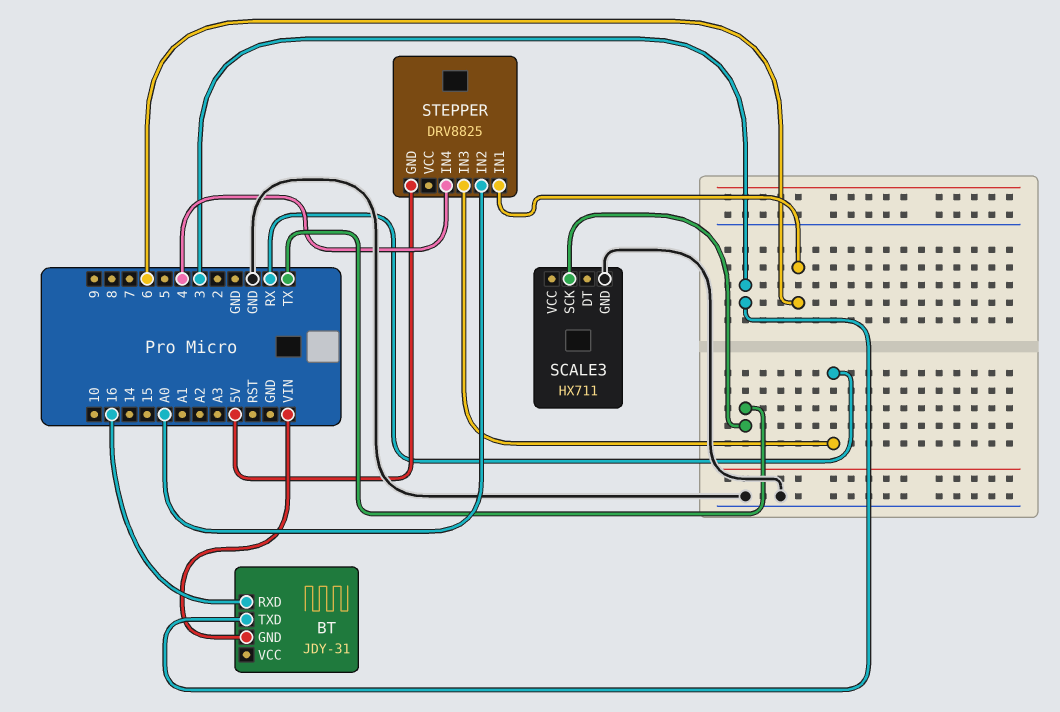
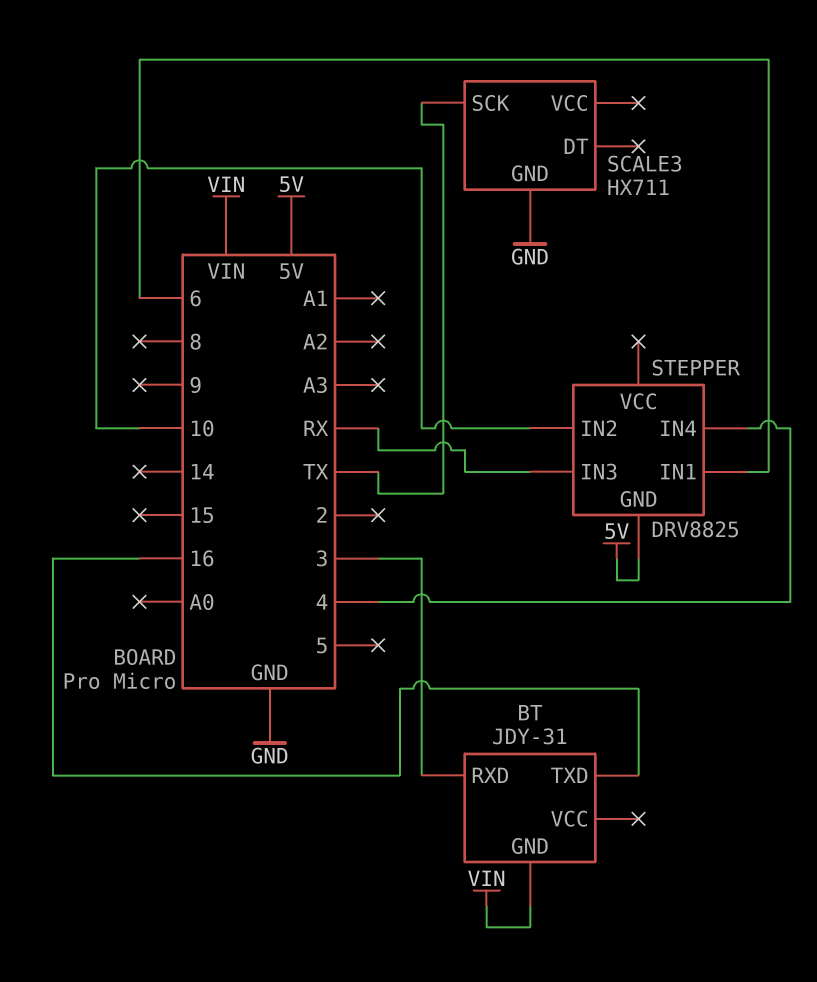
BT pin RXD: 16 -> 3
BT pin TXD: 3 -> 16
STEPPER pin IN2: A0 -> 10

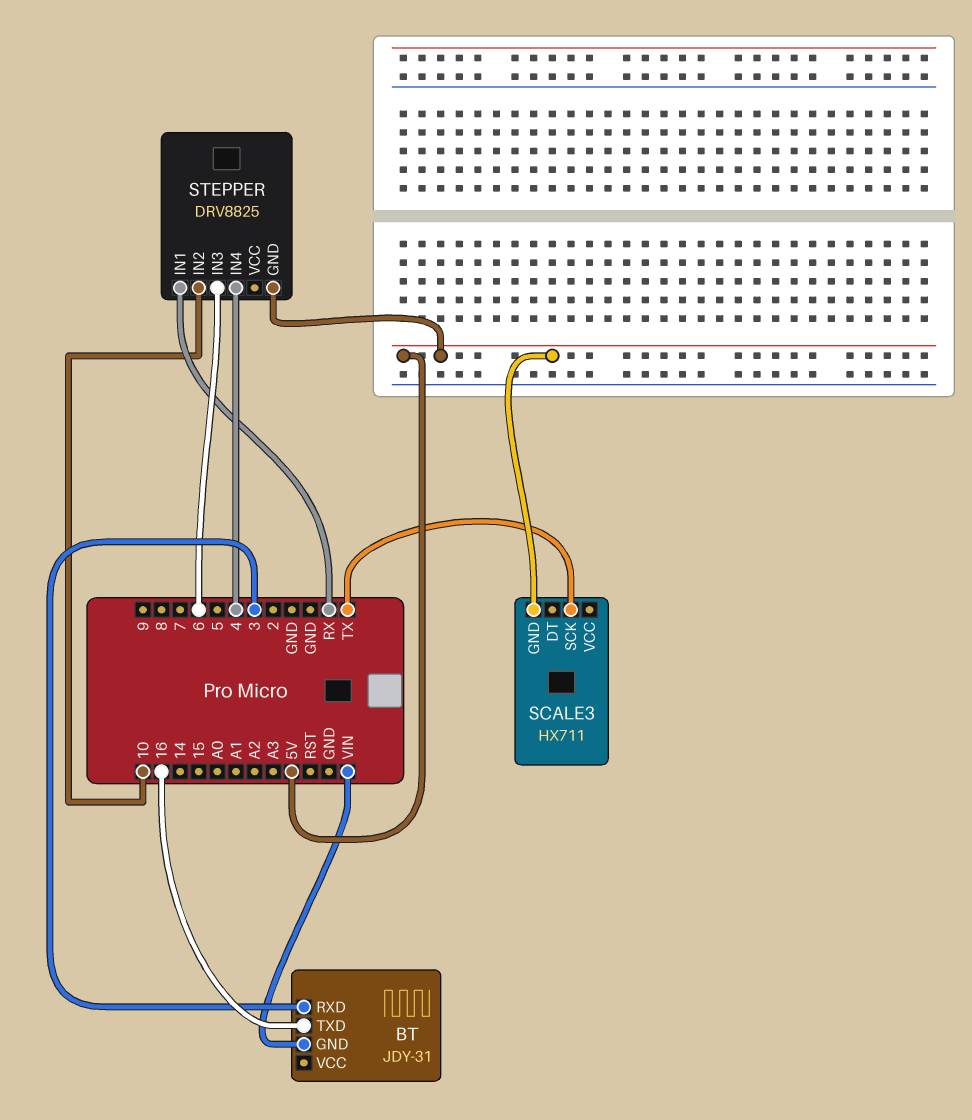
SCALE3 pin GND: GND -> 5V
STEPPER pin IN1: 6 -> RX
STEPPER pin IN3: RX -> 6

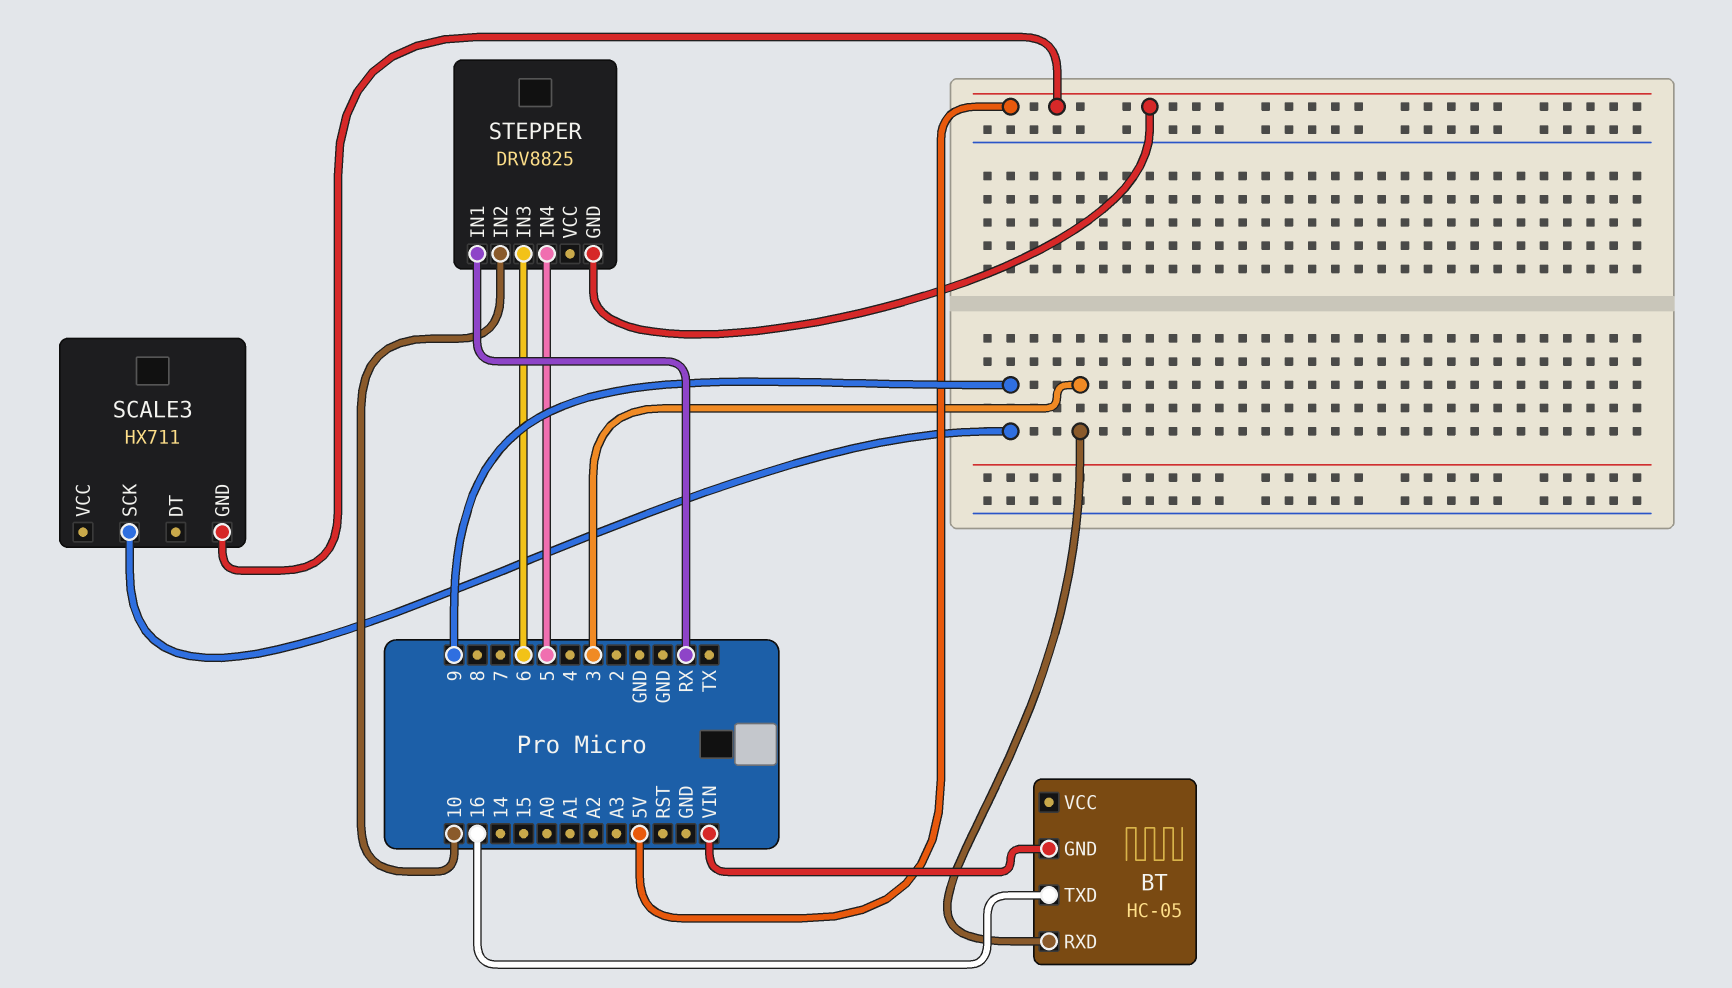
BT: JDY-31 -> HC-05
SCALE3 pin SCK: TX -> 9
STEPPER pin IN4: 4 -> 5

